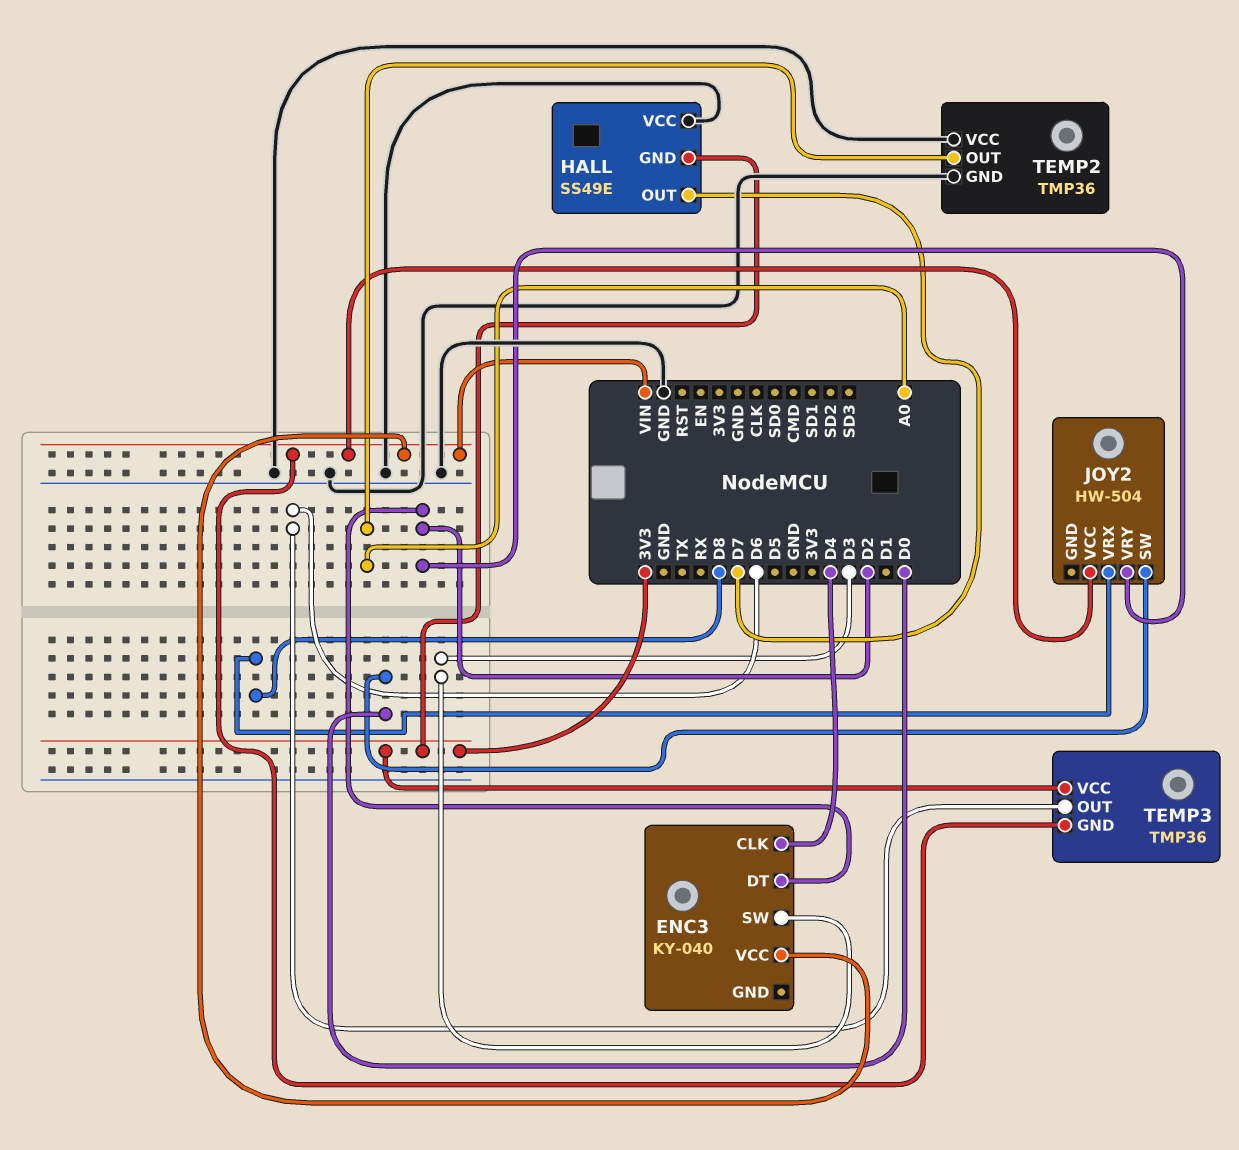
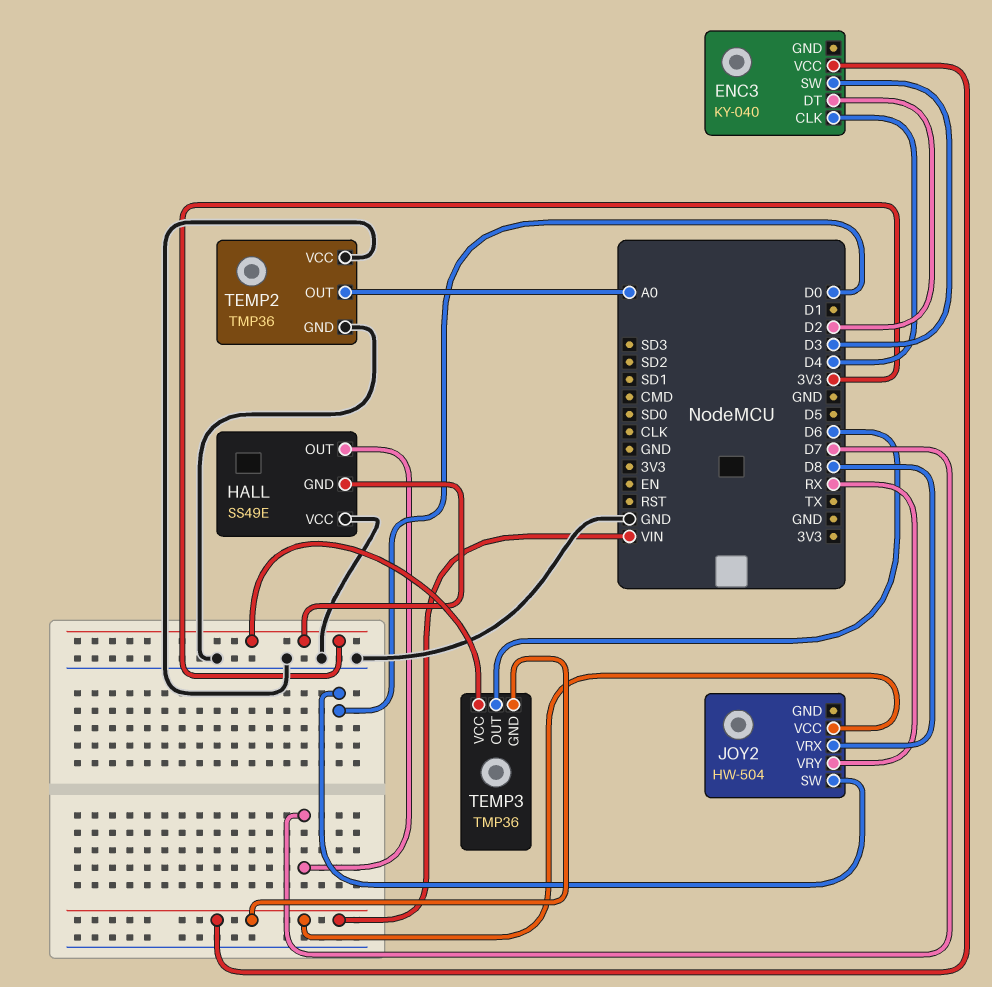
JOY2 pin VRY: D2 -> RX

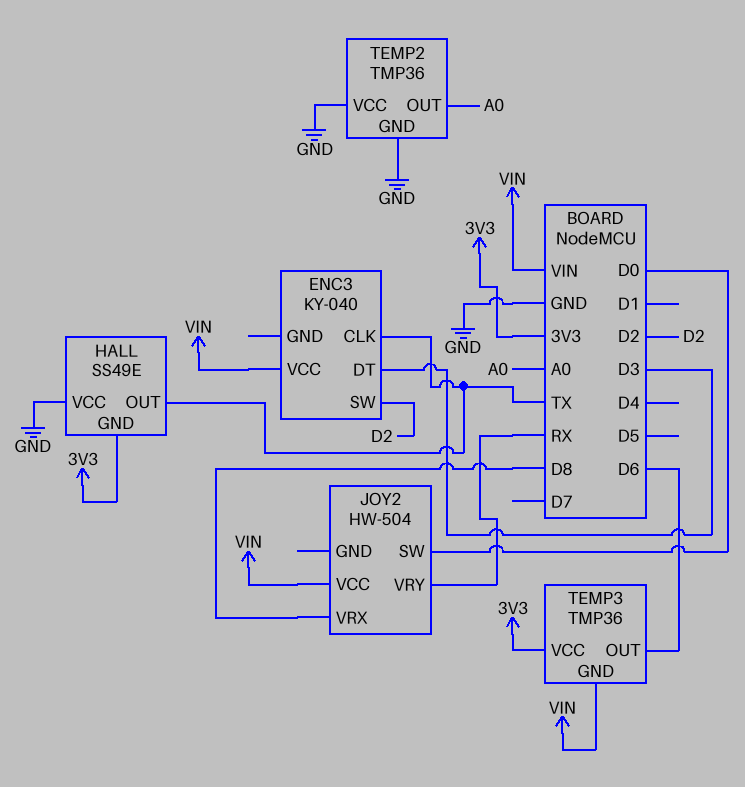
ENC3 pin CLK: D4 -> TX
ENC3 pin DT: D2 -> D3
ENC3 pin SW: D3 -> D2
HALL pin OUT: D7 -> TX

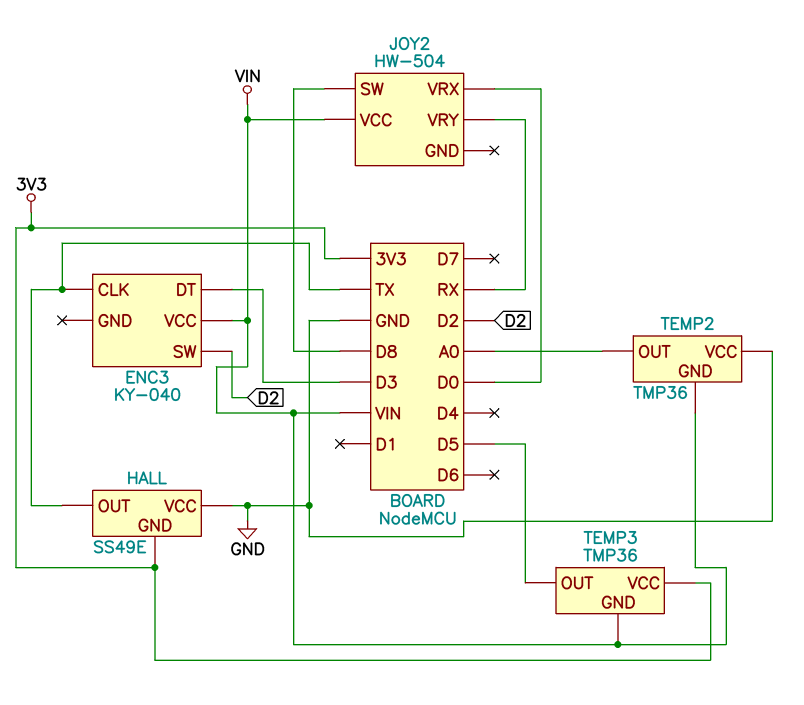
JOY2 pin SW: D0 -> D8
JOY2 pin VRX: D8 -> D0
TEMP2 pin GND: GND -> VIN
TEMP3 pin OUT: D6 -> D5

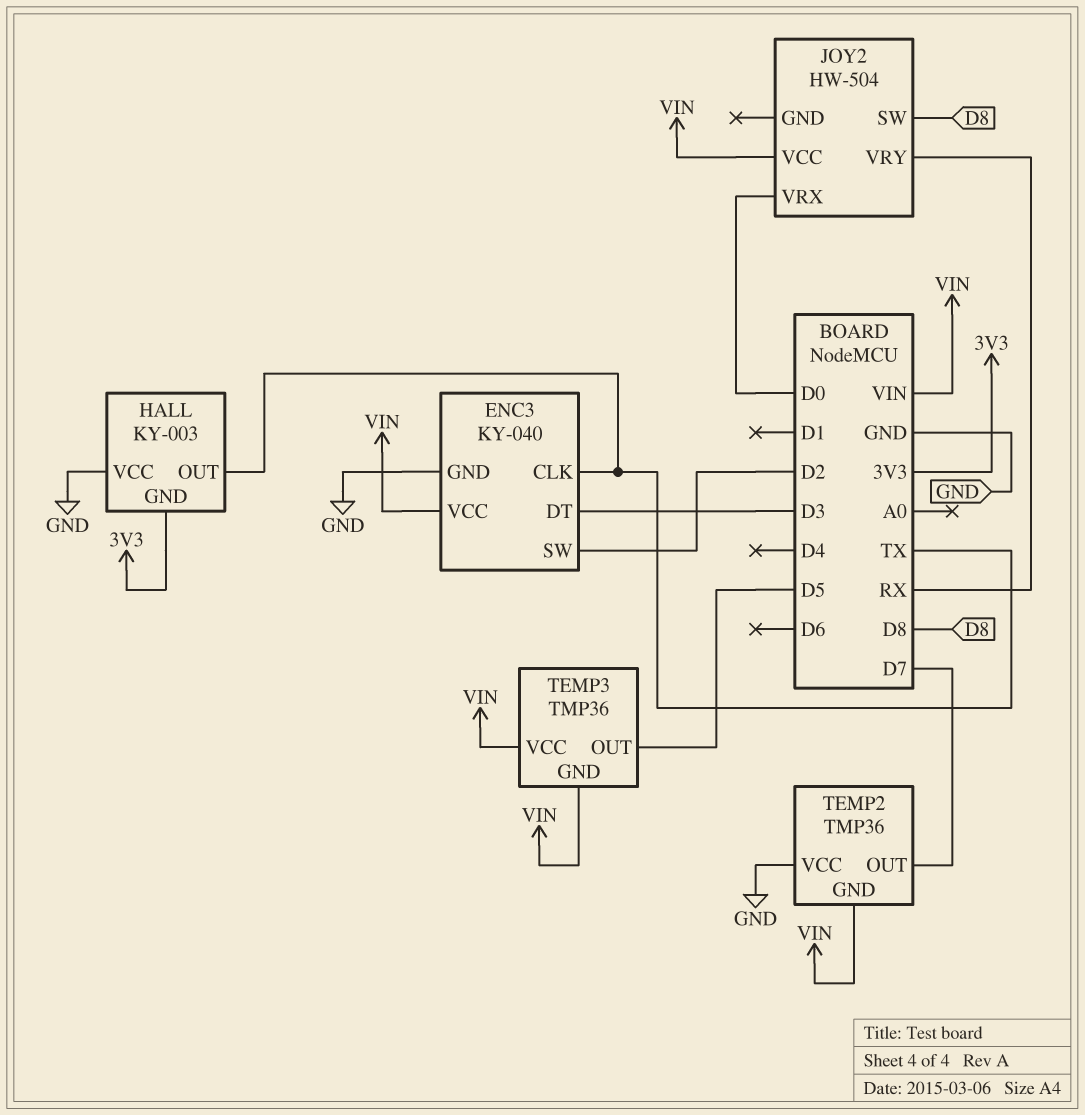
ENC3 pin GND: none -> GND
HALL: SS49E -> KY-003
TEMP2 pin OUT: A0 -> D7
TEMP3 pin VCC: 3V3 -> VIN

